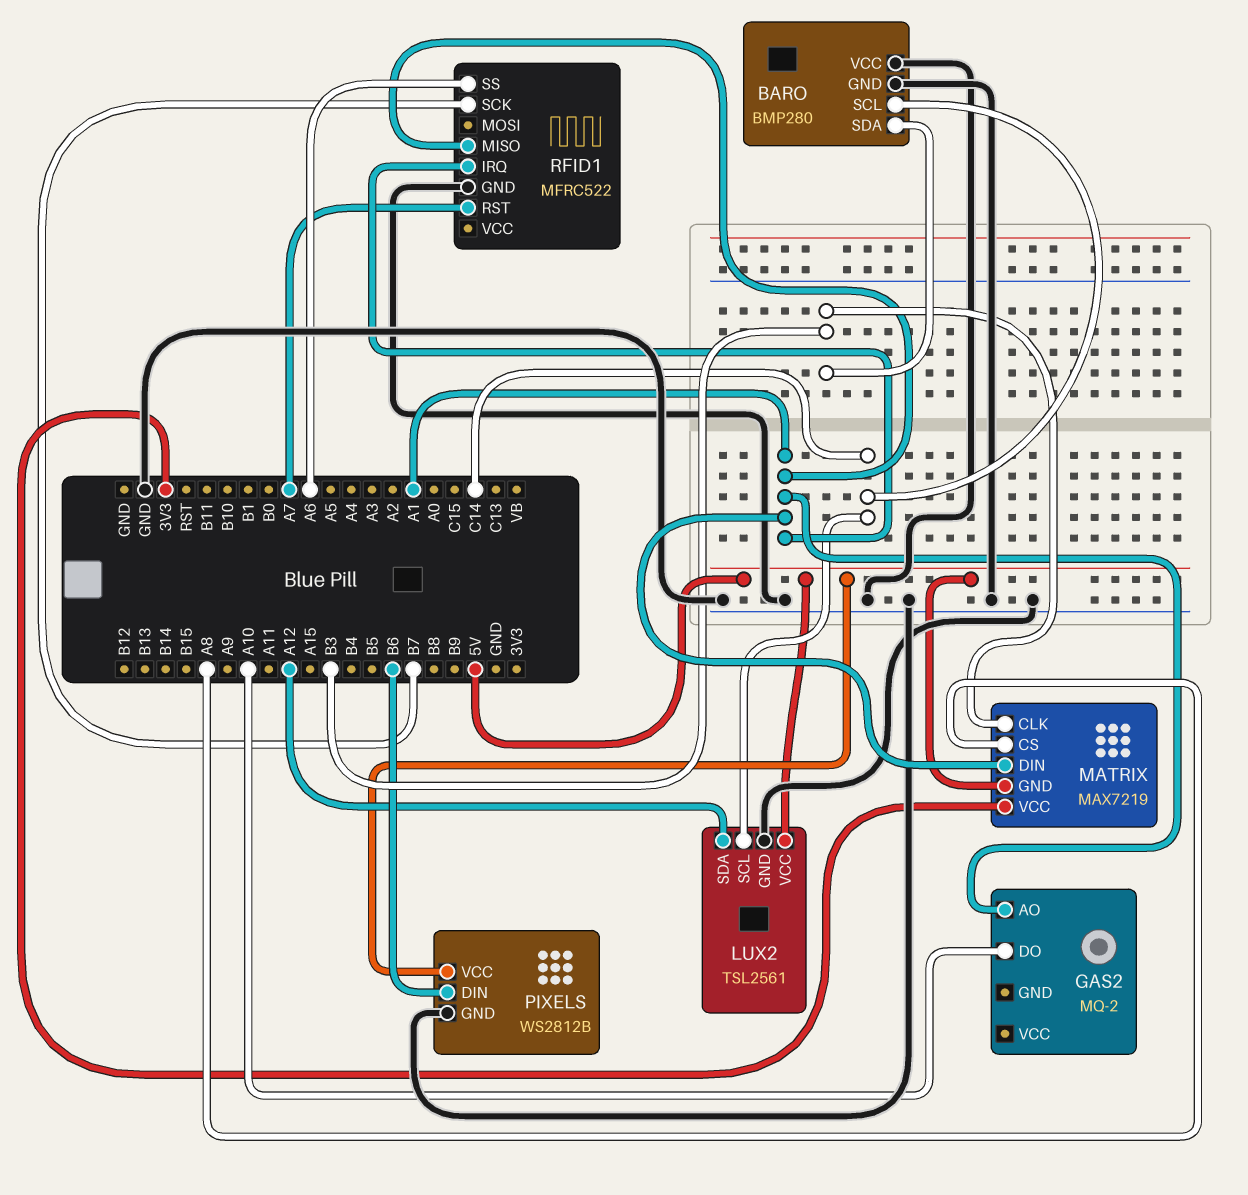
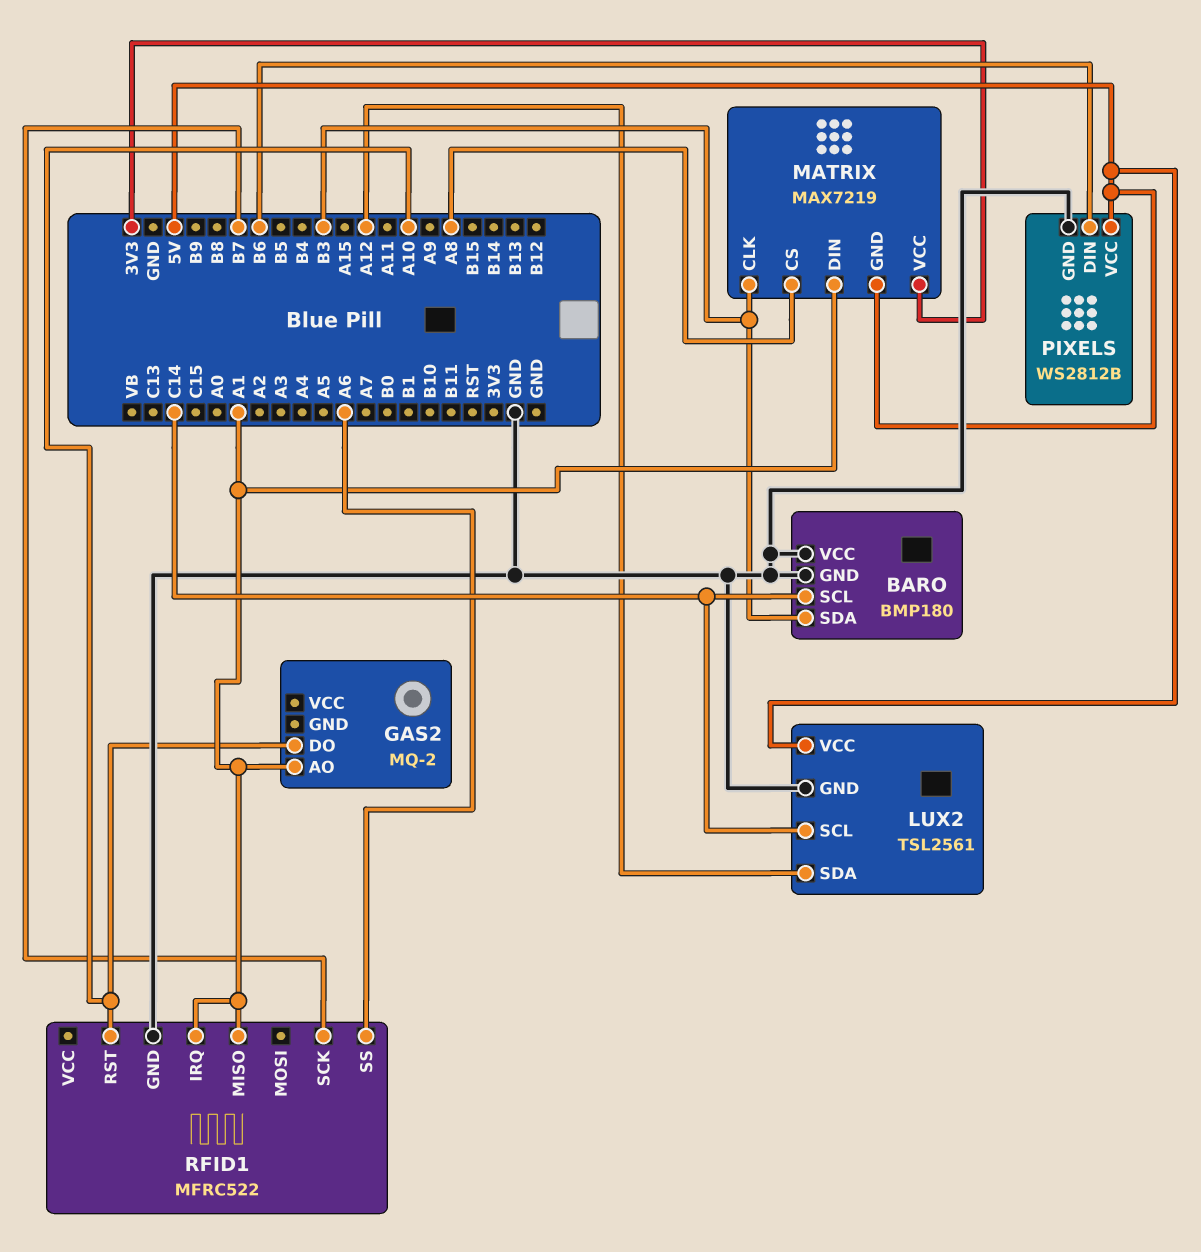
BARO: BMP280 -> BMP180
RFID1 pin RST: A7 -> A10

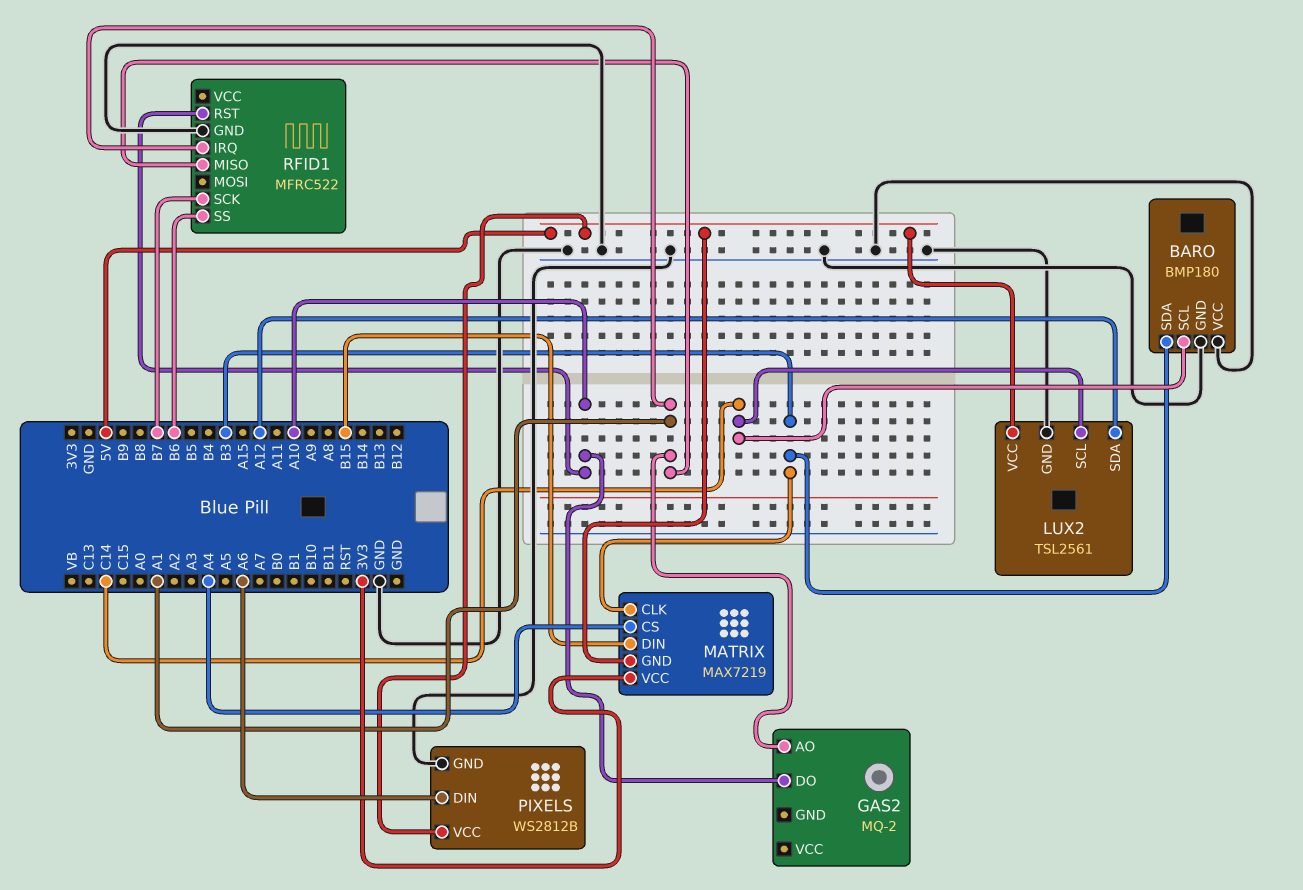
MATRIX pin CS: A8 -> A4
MATRIX pin DIN: A1 -> B15
PIXELS pin DIN: B6 -> A6
RFID1 pin SS: A6 -> B6

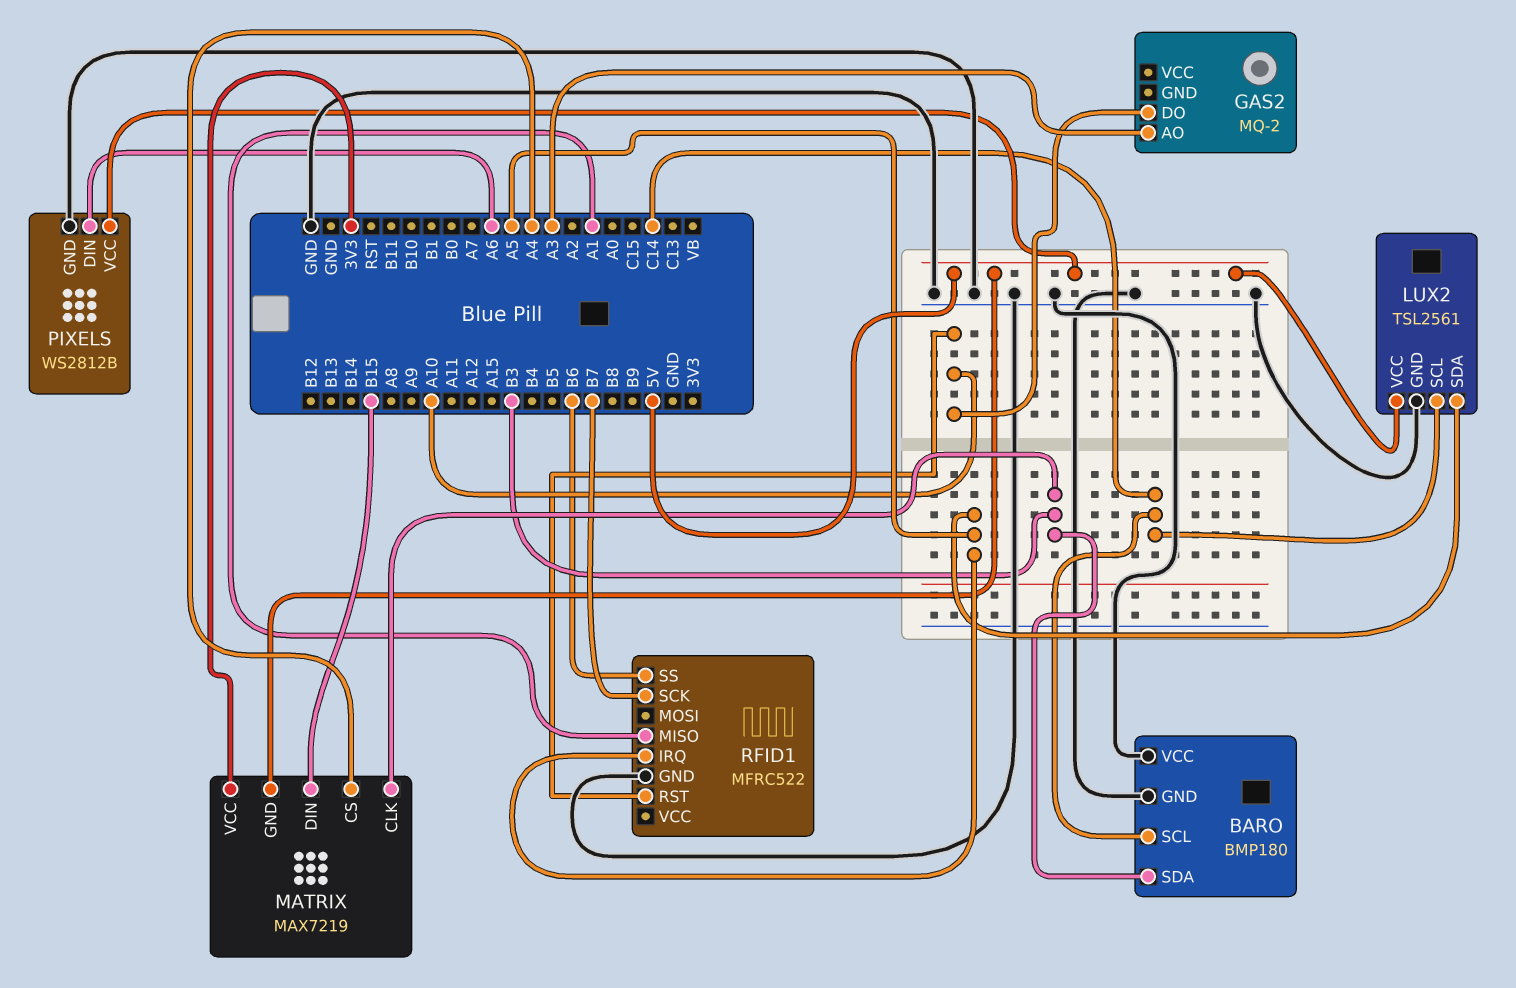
GAS2 pin AO: A1 -> A3
LUX2 pin SDA: A12 -> A5
RFID1 pin IRQ: A1 -> A5

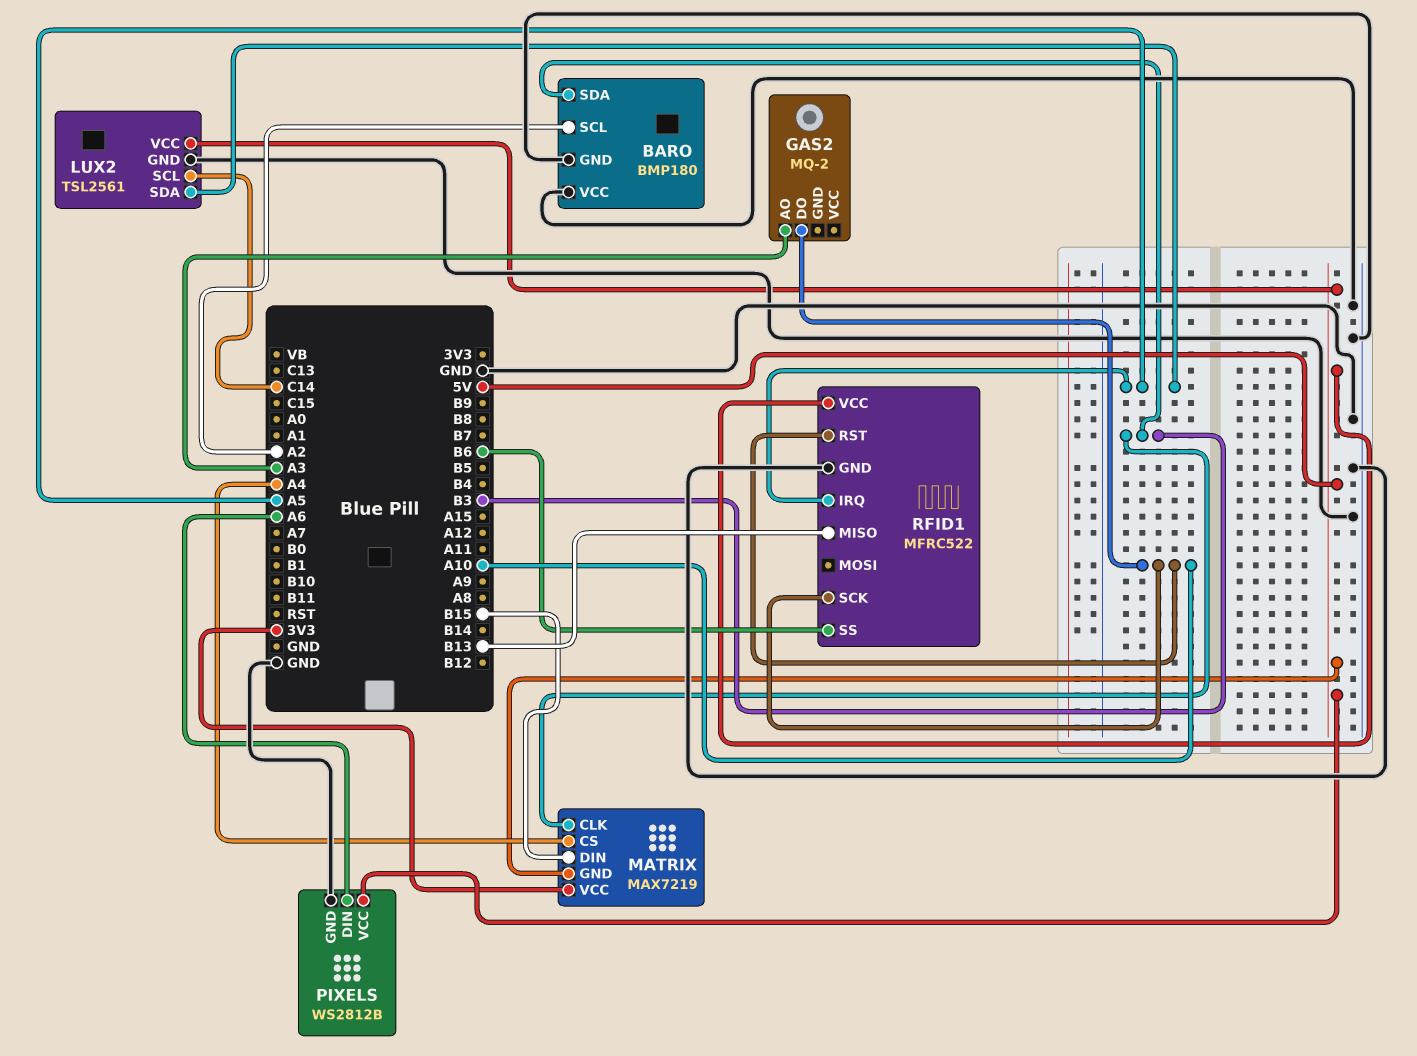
BARO pin SCL: C14 -> A2
RFID1 pin MISO: A1 -> B13
RFID1 pin SCK: B7 -> A10
RFID1 pin VCC: none -> 5V

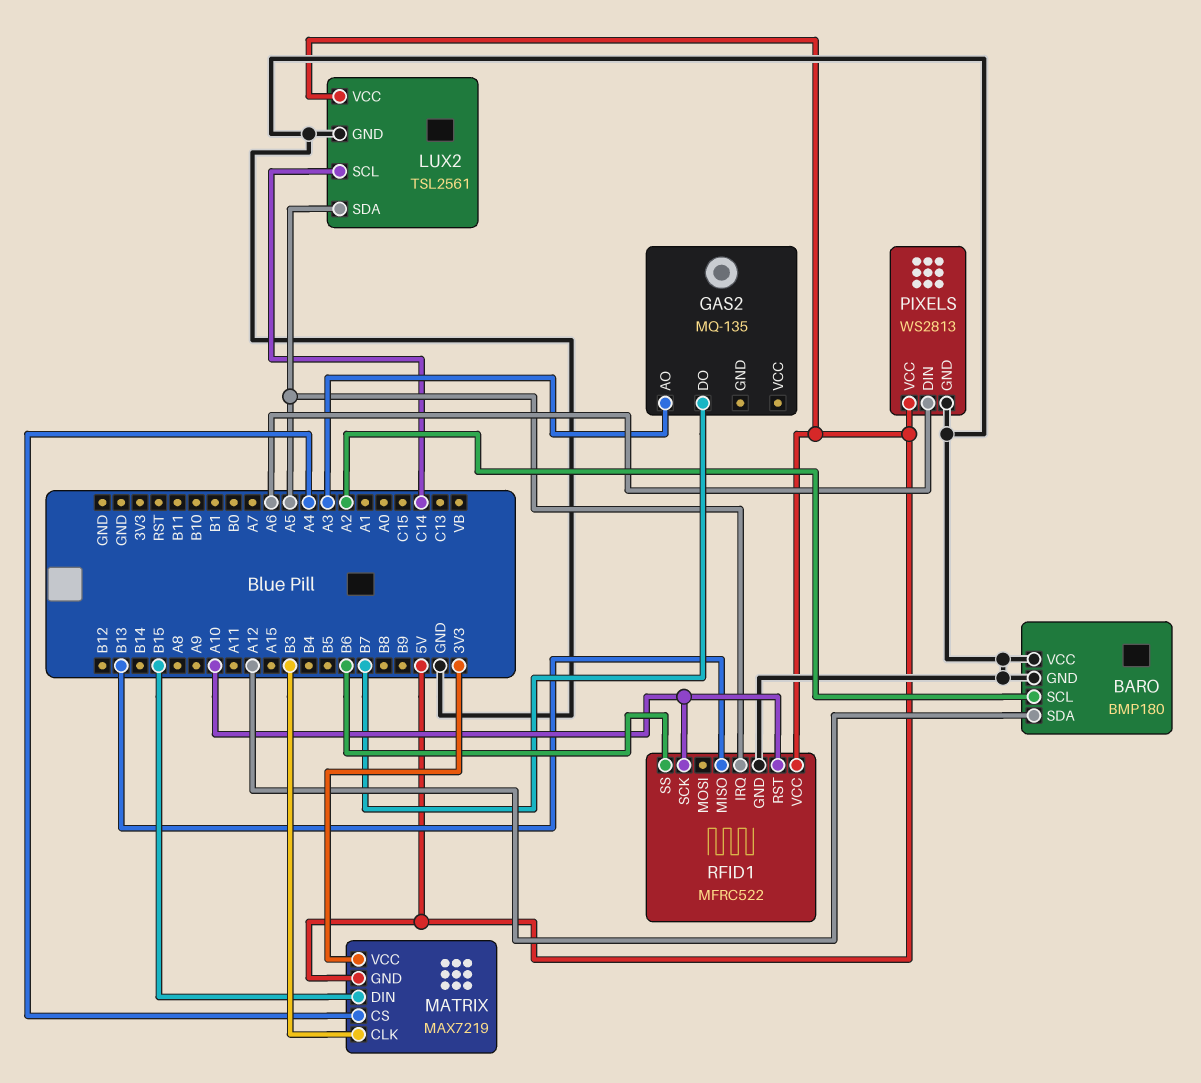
BARO pin SDA: B3 -> A12
GAS2: MQ-2 -> MQ-135
GAS2 pin DO: A10 -> B7
PIXELS: WS2812B -> WS2813

